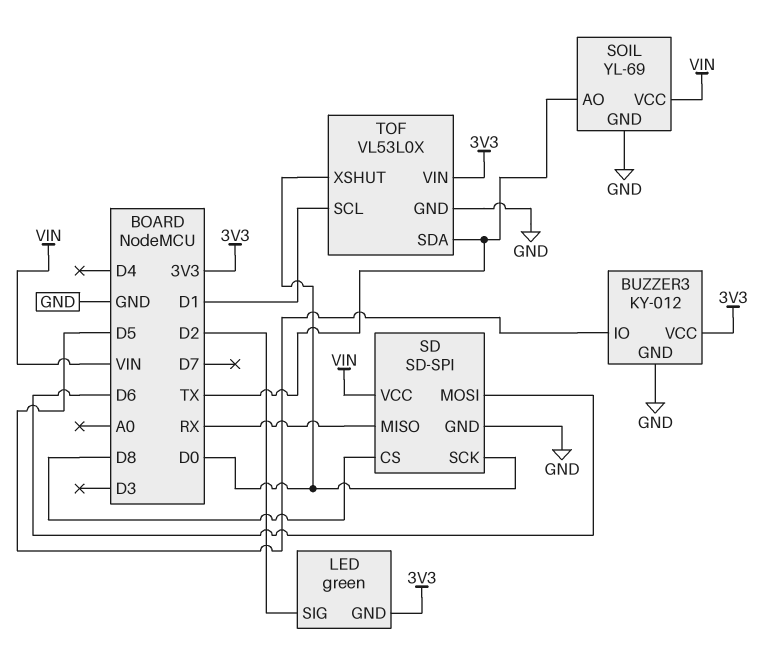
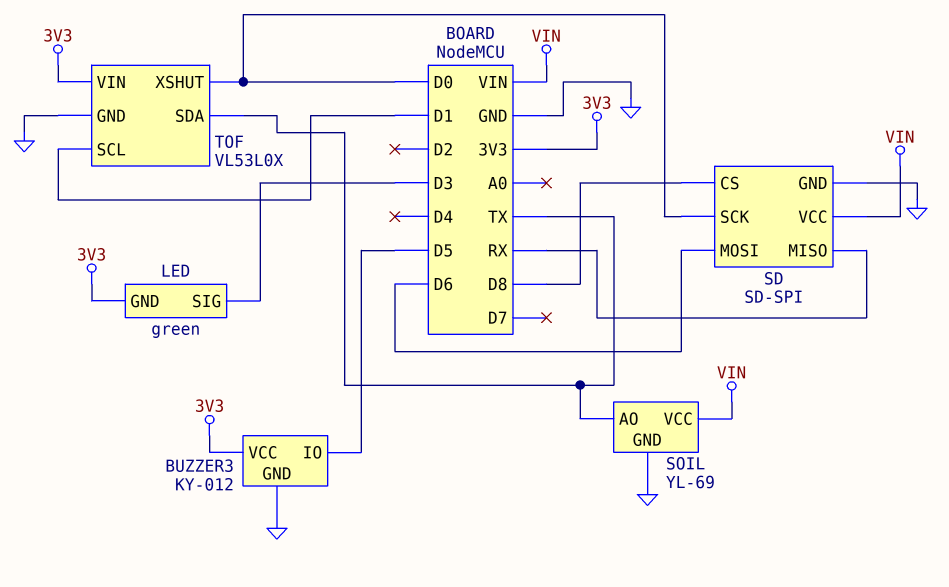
LED pin SIG: D2 -> D3

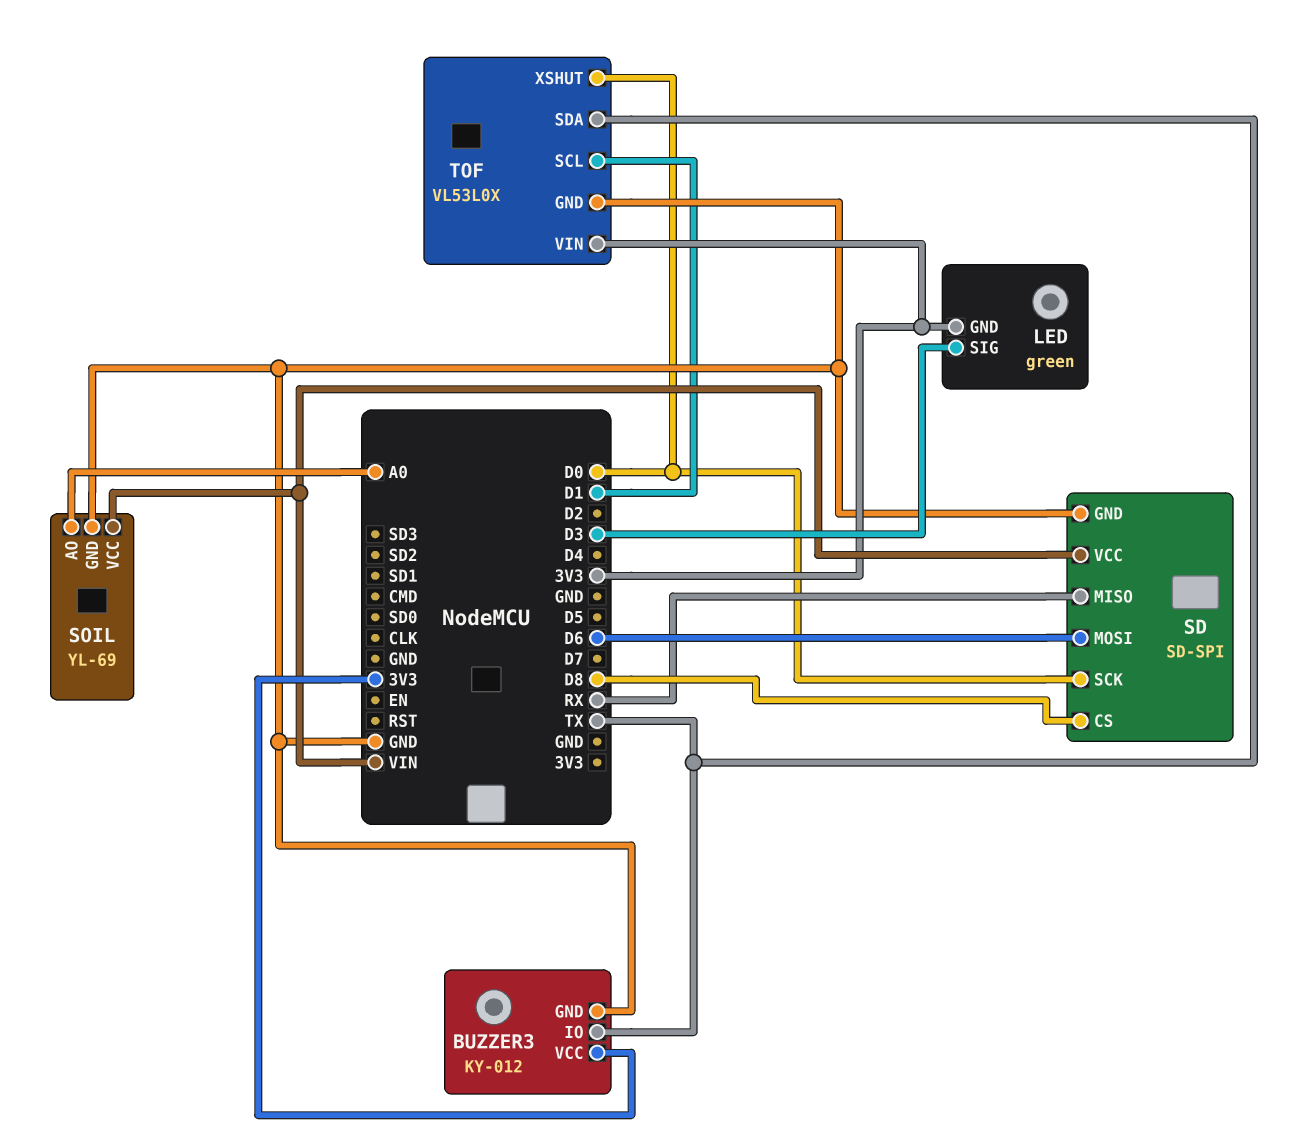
BUZZER3 pin IO: D5 -> TX
SOIL pin AO: TX -> A0

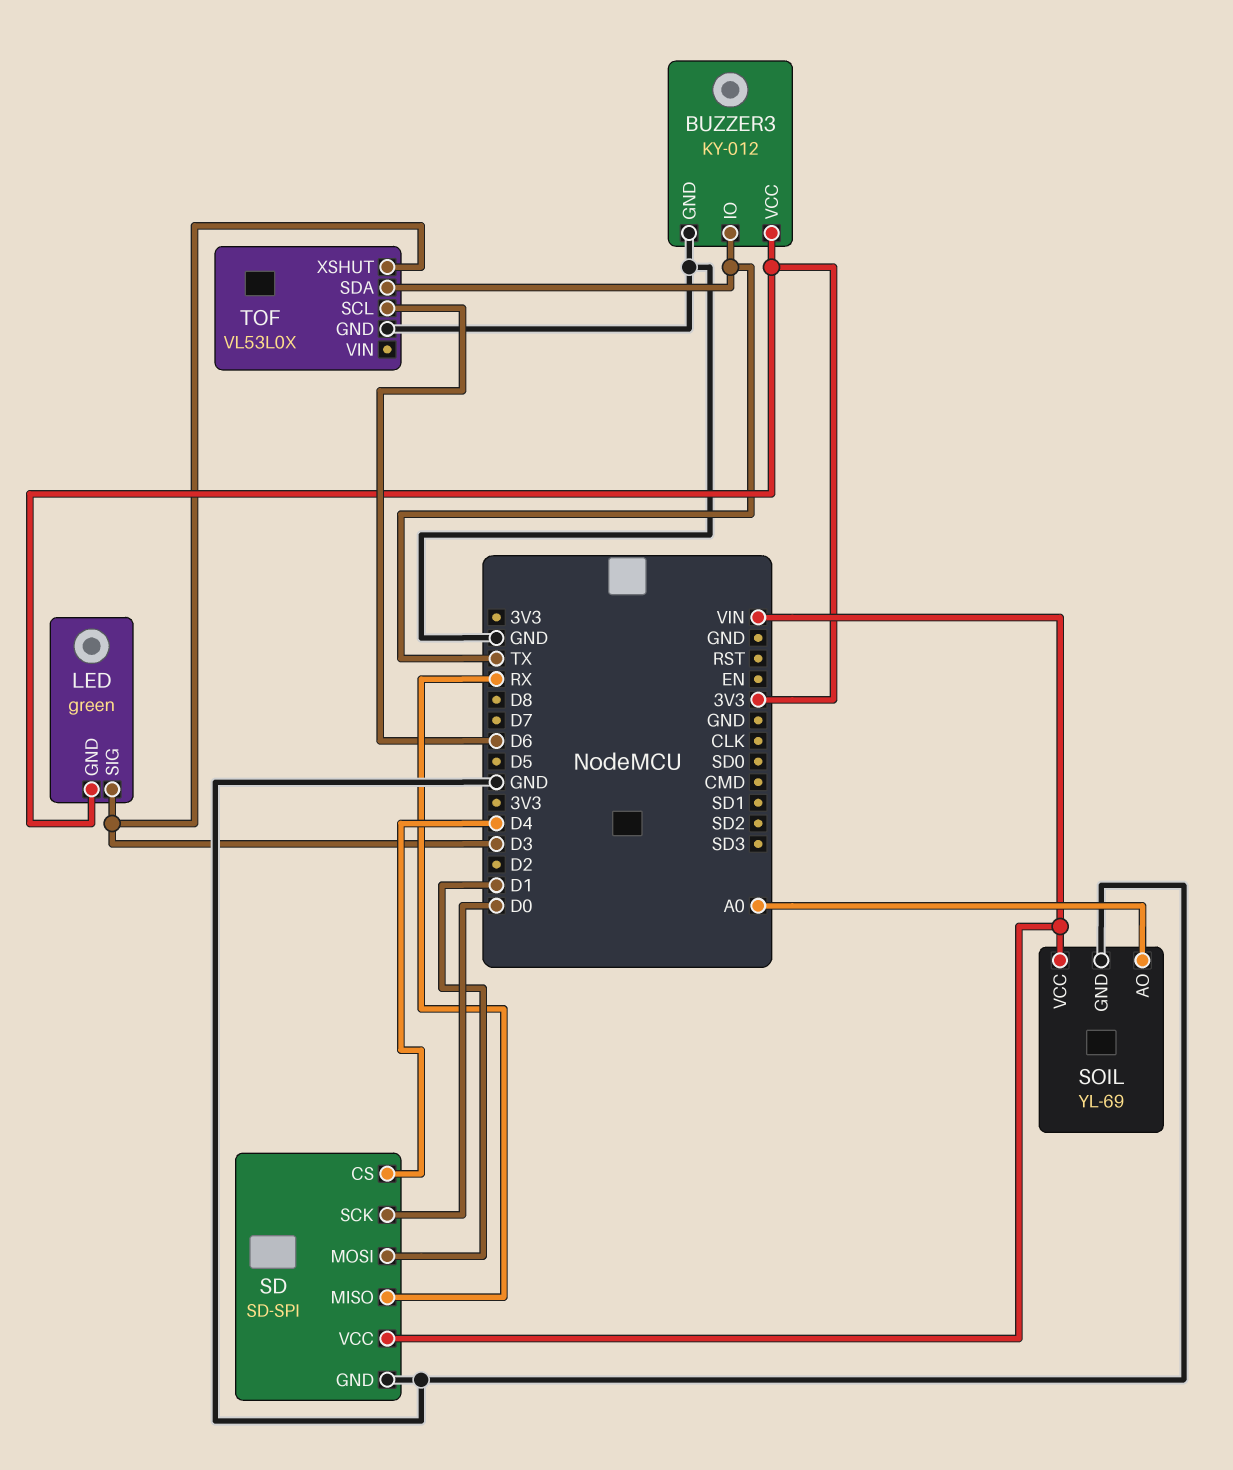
SD pin CS: D8 -> D4
SD pin MOSI: D6 -> D1
TOF pin SCL: D1 -> D6
TOF pin VIN: 3V3 -> none
TOF pin XSHUT: D0 -> D3

